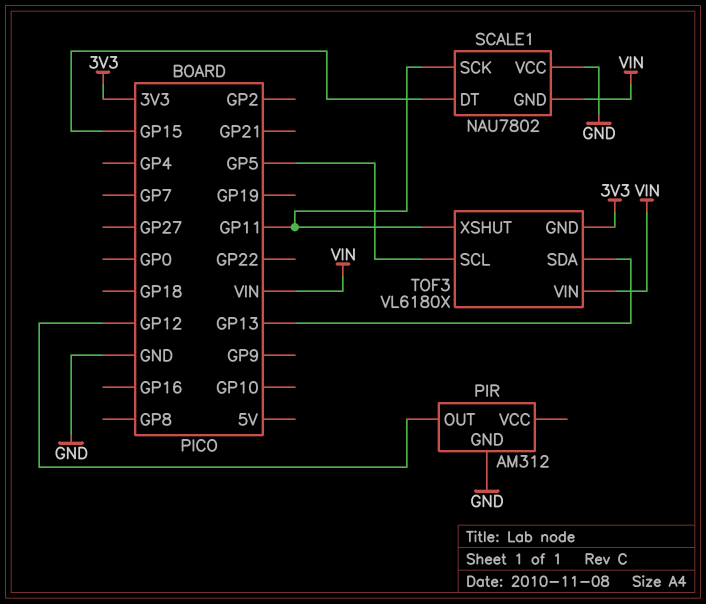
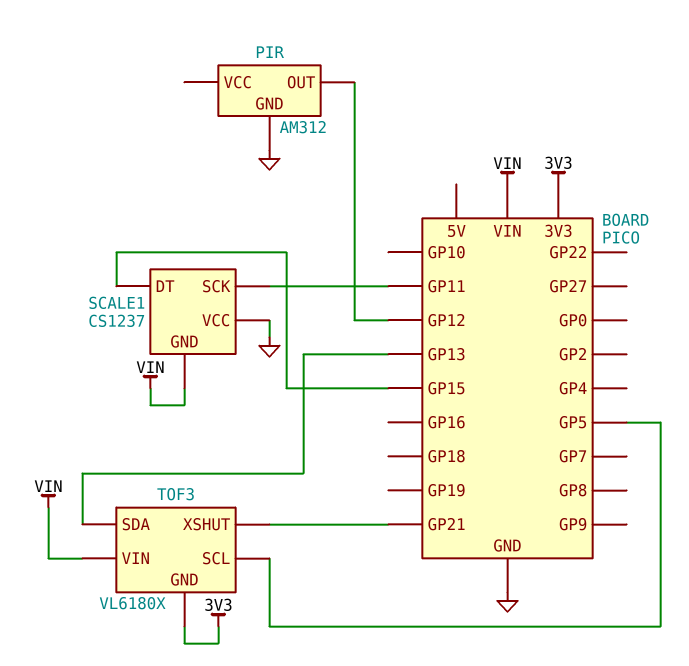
SCALE1: NAU7802 -> CS1237
TOF3 pin XSHUT: GP11 -> GP21

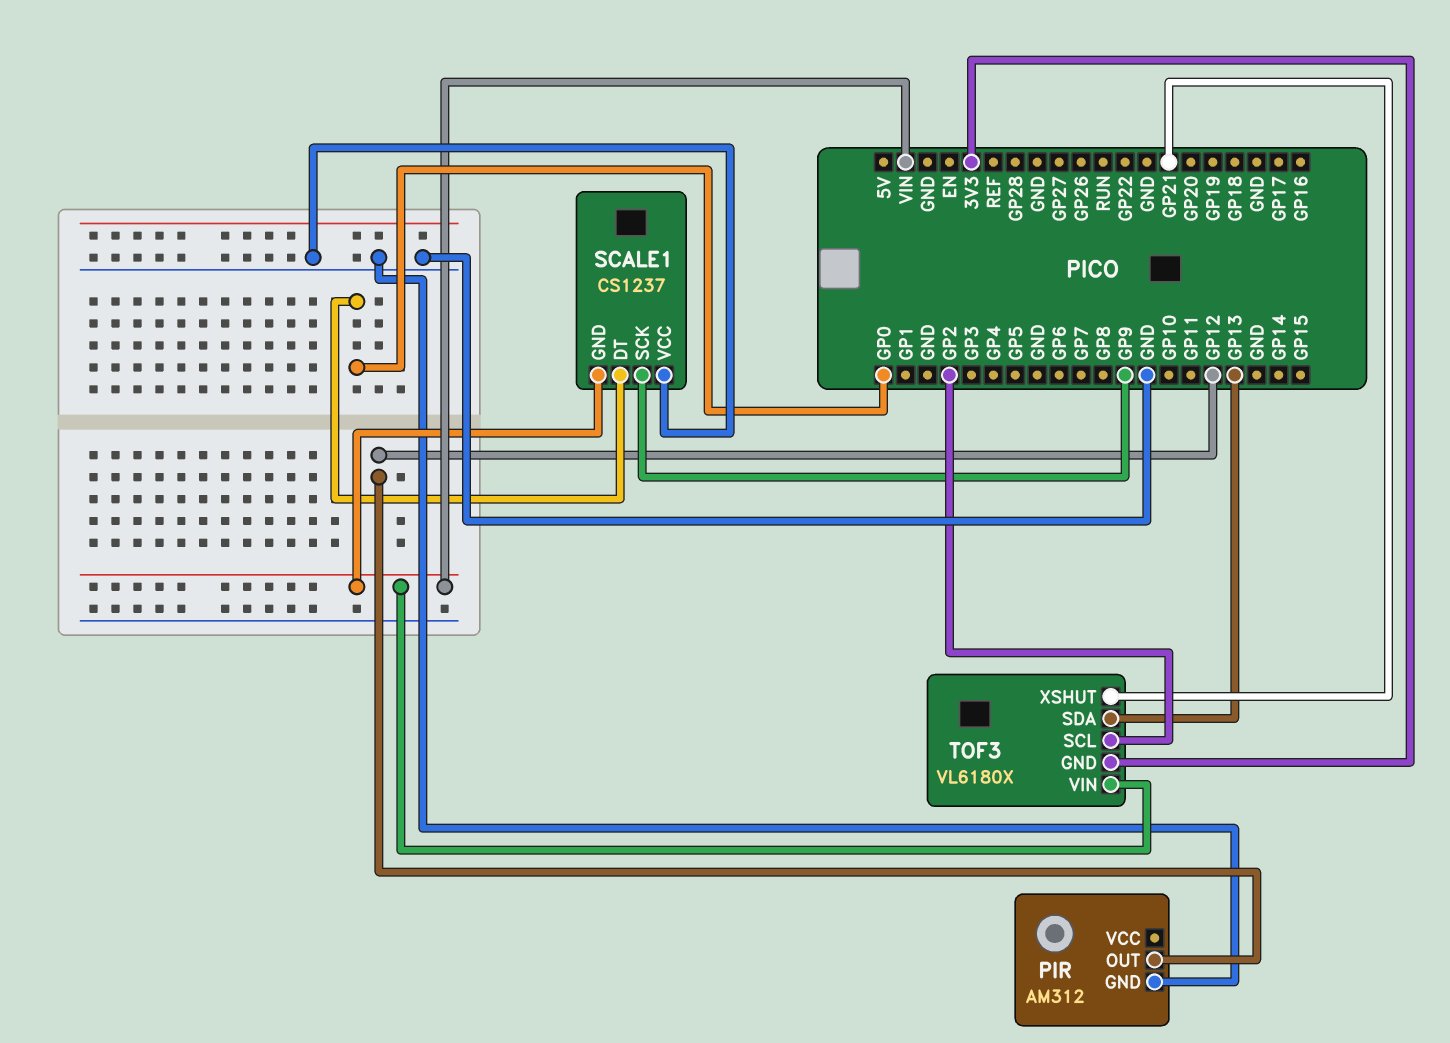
SCALE1 pin DT: GP15 -> GP0
SCALE1 pin SCK: GP11 -> GP9
TOF3 pin SCL: GP5 -> GP2

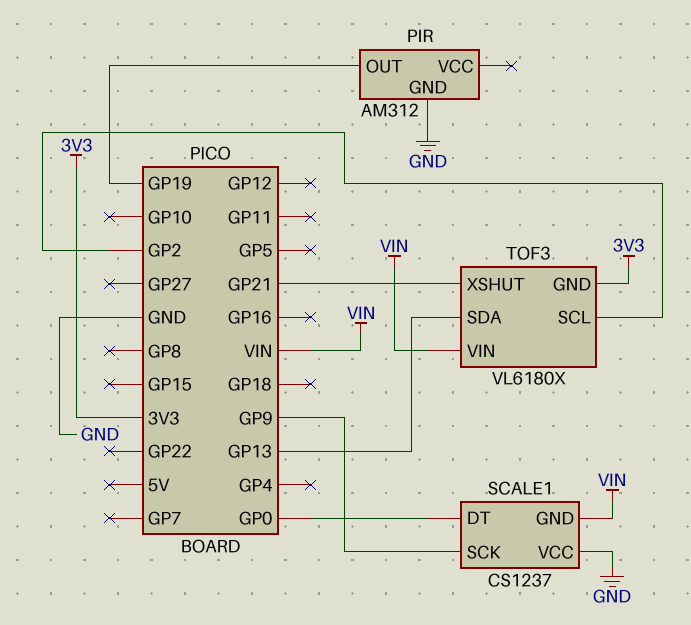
PIR pin OUT: GP12 -> GP19

